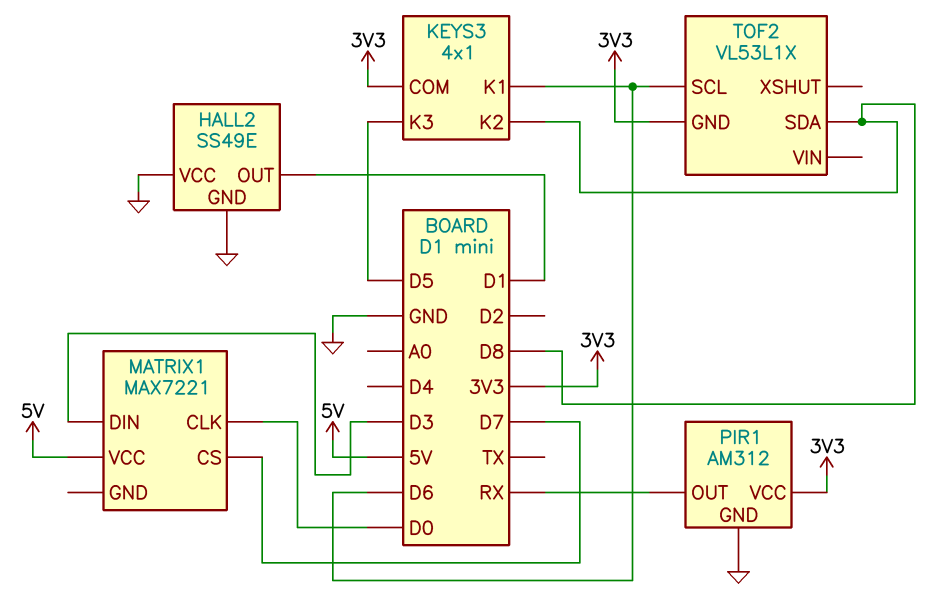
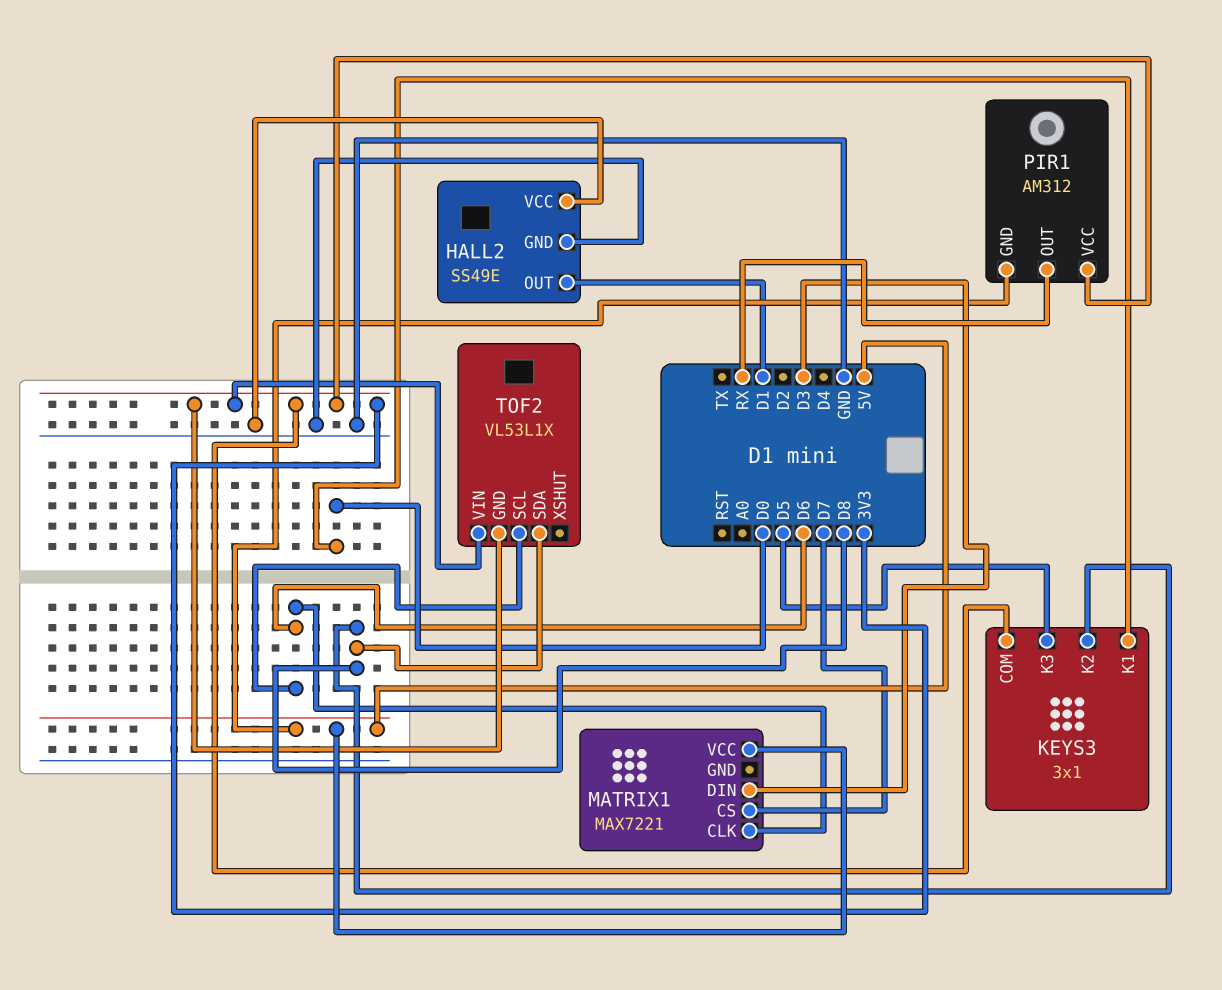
KEYS3: 4x1 -> 3x1
KEYS3 pin K1: D6 -> D0
MATRIX1 pin CLK: D0 -> D6
PIR1 pin GND: GND -> 5V
TOF2 pin VIN: none -> 3V3

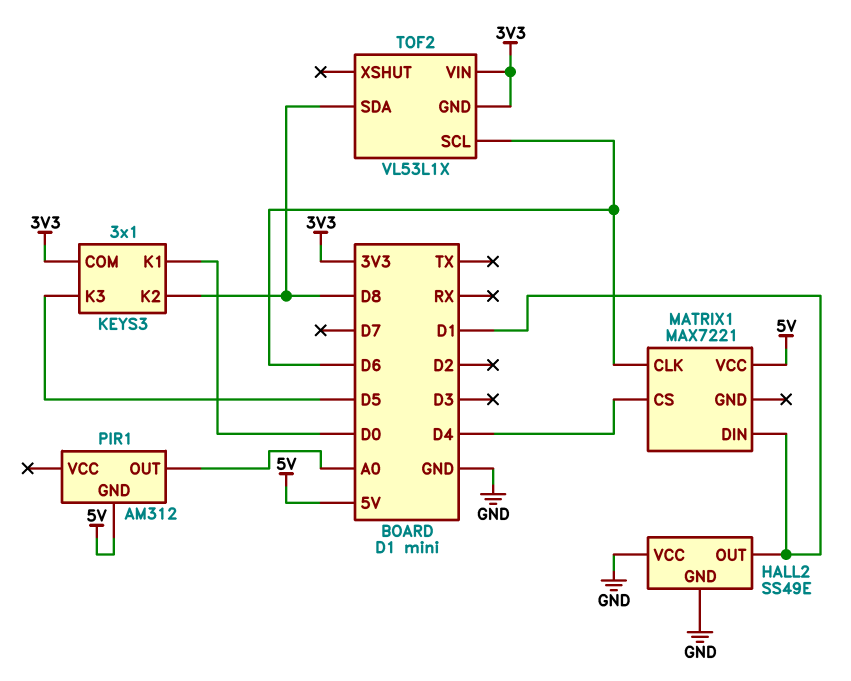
MATRIX1 pin CS: D7 -> D4
MATRIX1 pin DIN: D3 -> D1
PIR1 pin OUT: RX -> A0
PIR1 pin VCC: 3V3 -> none

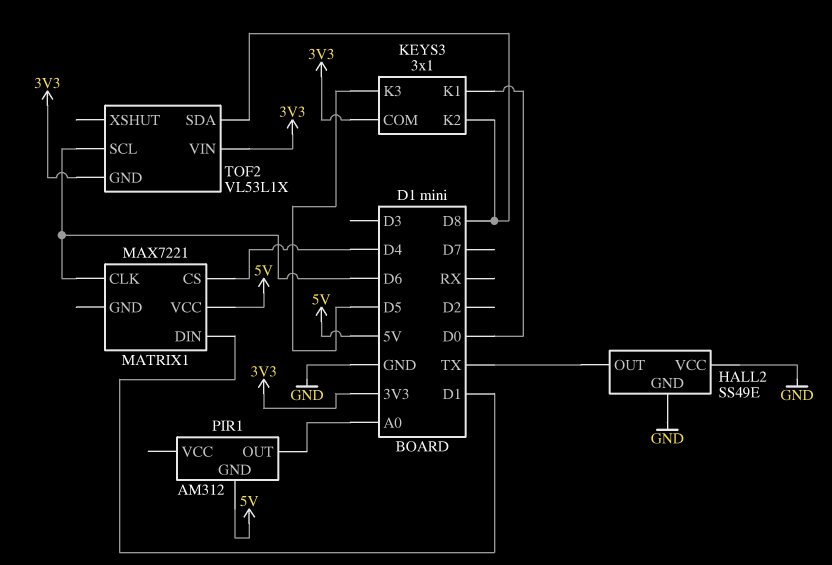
HALL2 pin OUT: D1 -> TX

